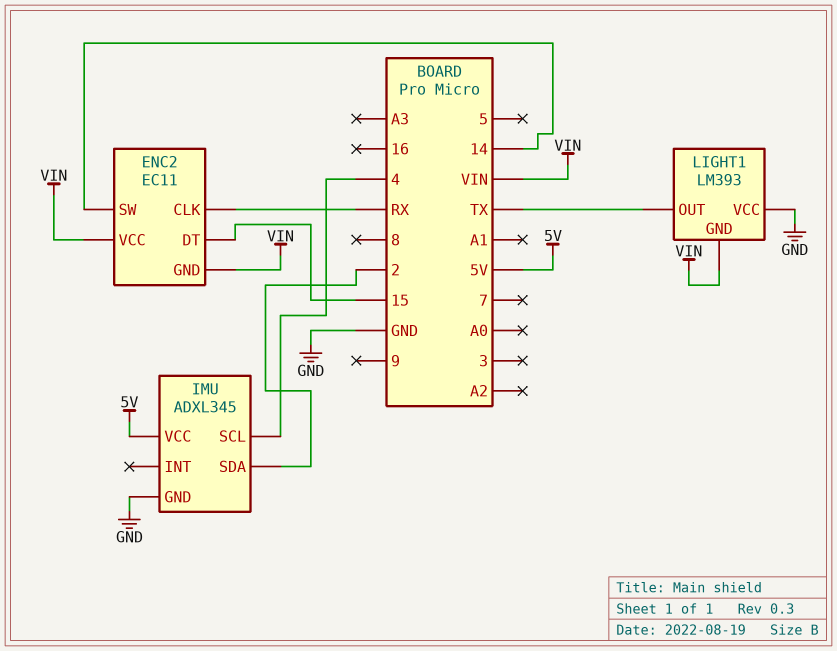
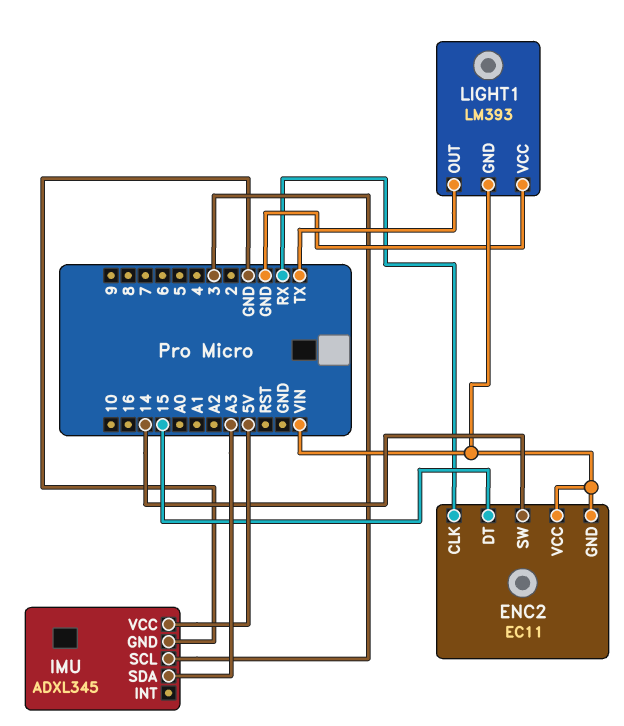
IMU pin SCL: 4 -> 3
IMU pin SDA: 2 -> A3

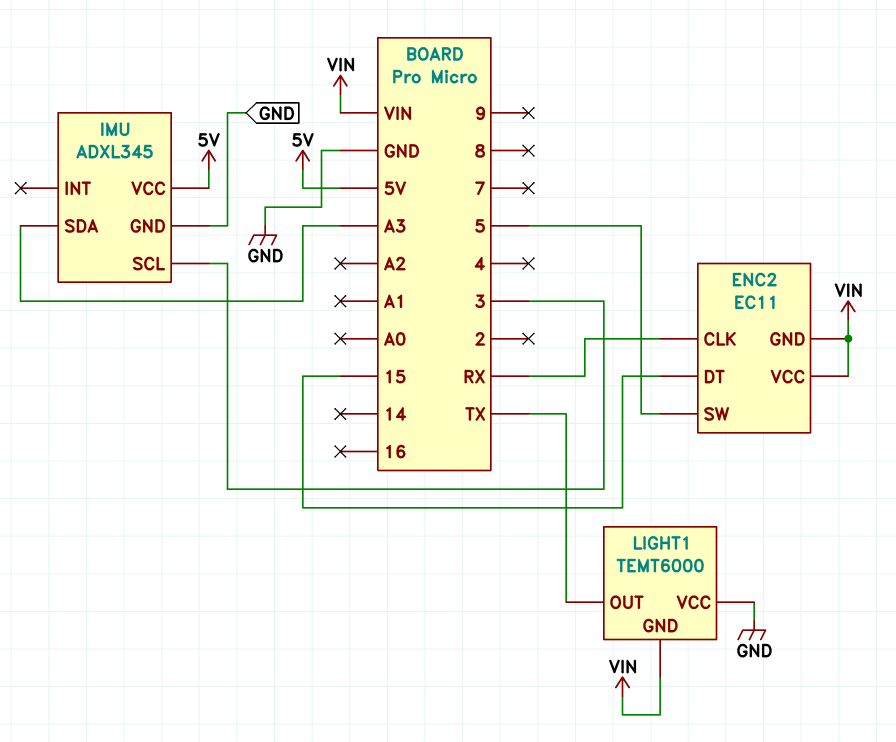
ENC2 pin SW: 14 -> 5
LIGHT1: LM393 -> TEMT6000

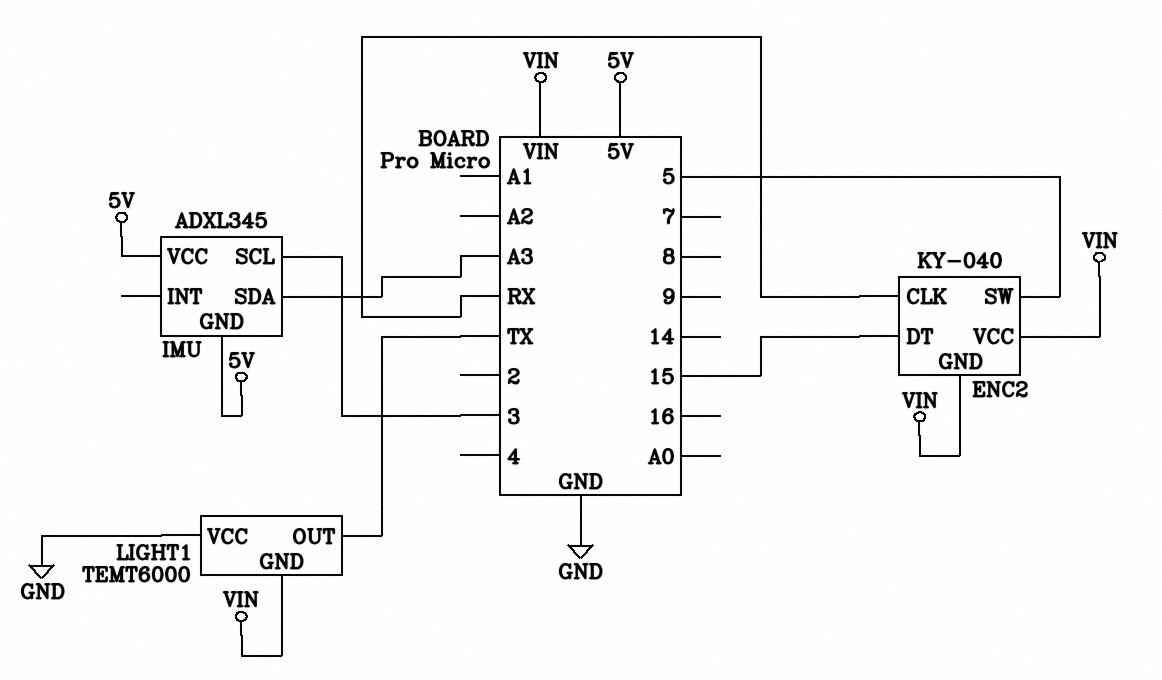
ENC2: EC11 -> KY-040
IMU pin GND: GND -> 5V

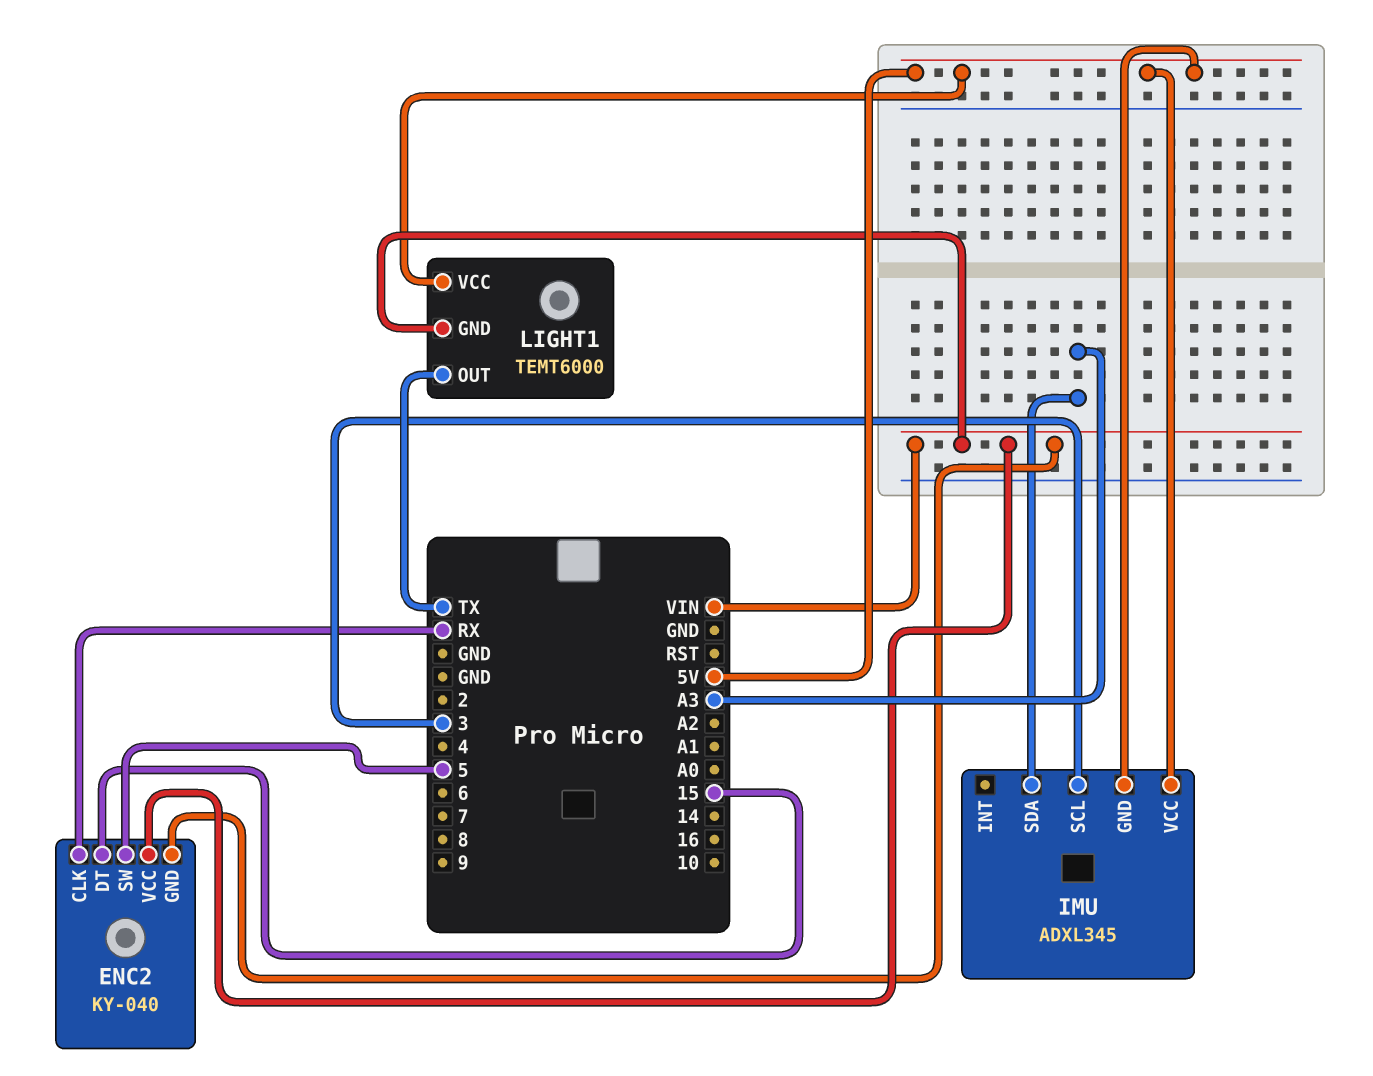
LIGHT1 pin VCC: GND -> 5V

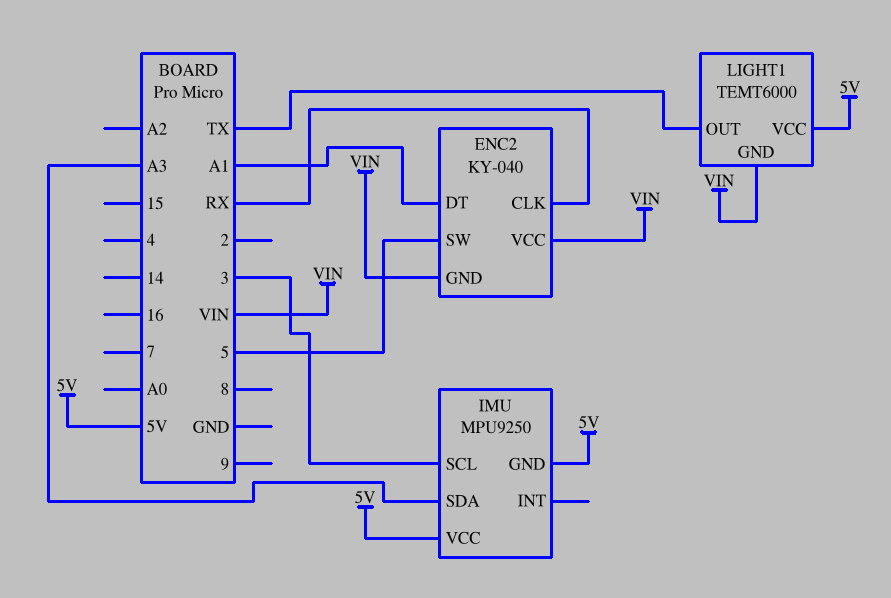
ENC2 pin DT: 15 -> A1
IMU: ADXL345 -> MPU9250

